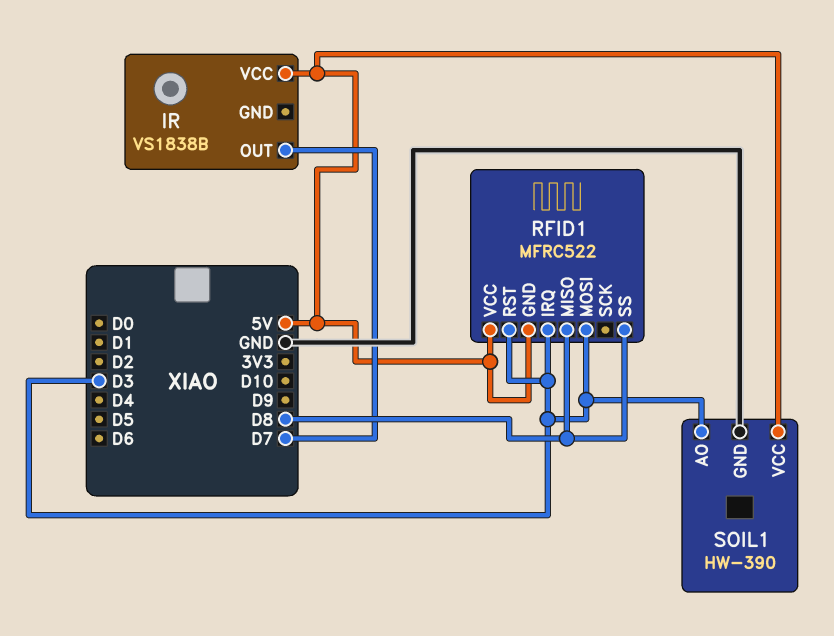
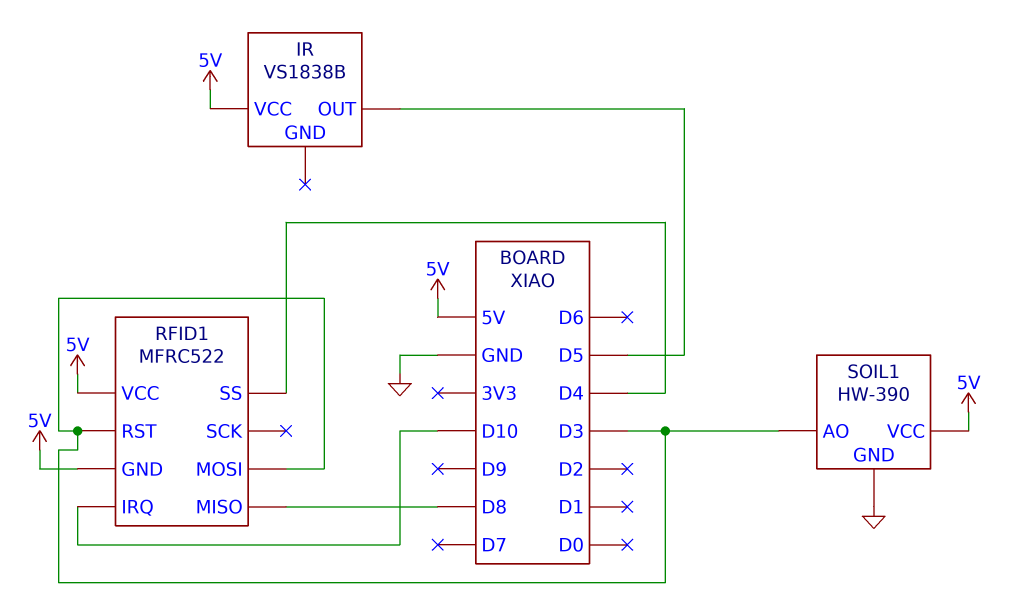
IR pin OUT: D7 -> D5
RFID1 pin IRQ: D3 -> D10
RFID1 pin SS: D8 -> D4

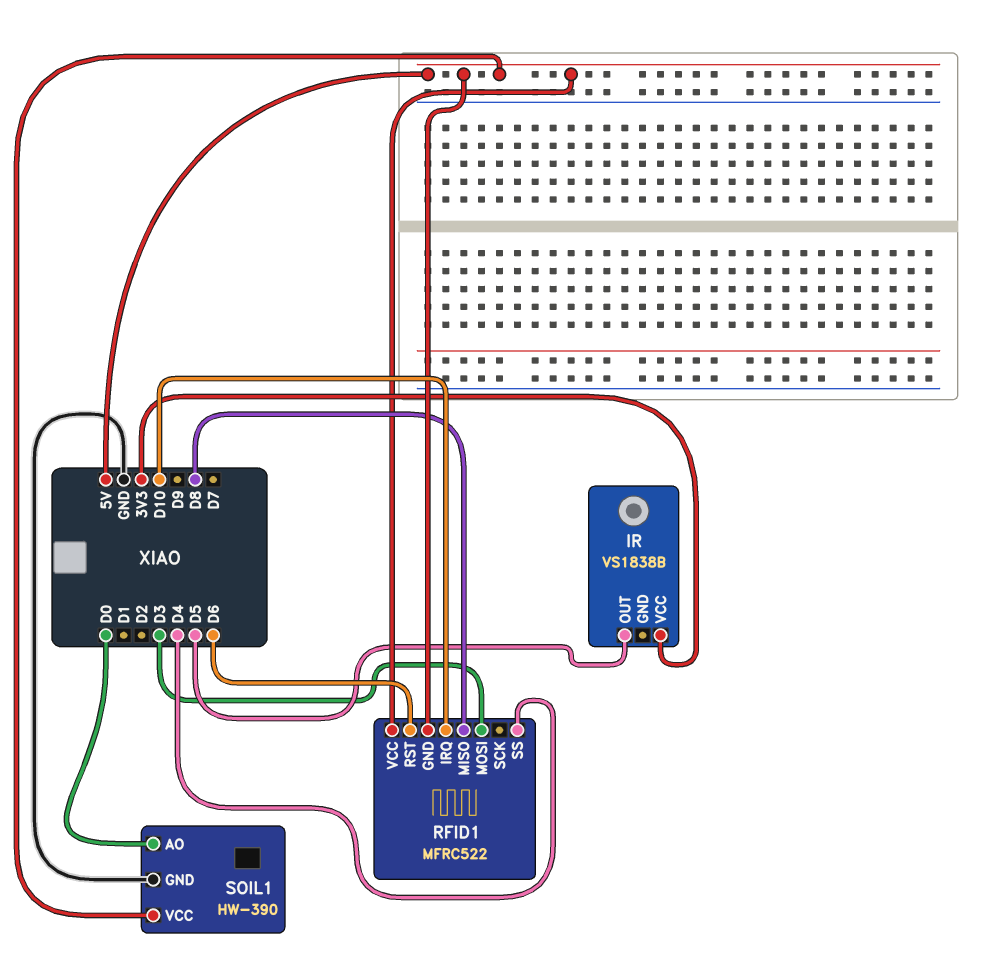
IR pin VCC: 5V -> 3V3
RFID1 pin RST: D3 -> D6
SOIL1 pin AO: D3 -> D0

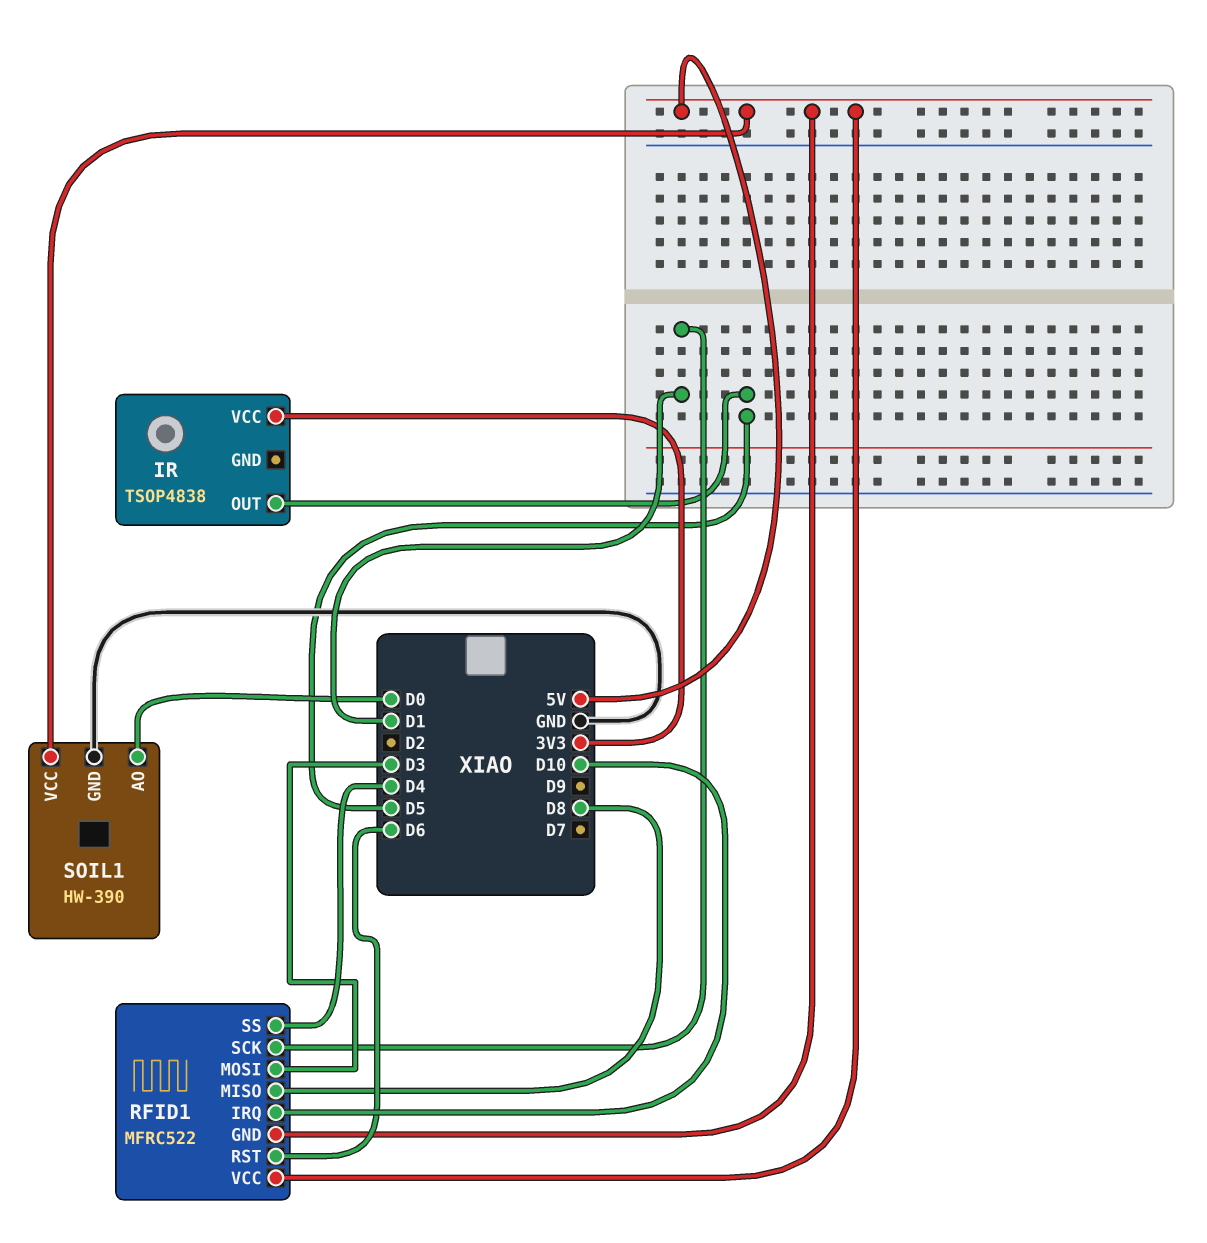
IR: VS1838B -> TSOP4838
RFID1 pin SCK: none -> D1

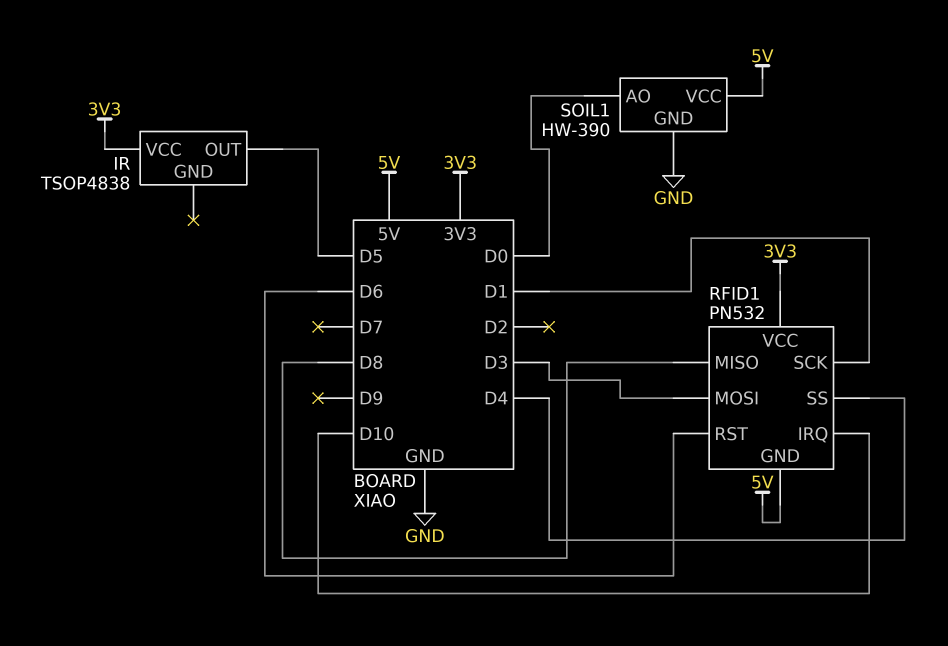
RFID1: MFRC522 -> PN532
RFID1 pin VCC: 5V -> 3V3

